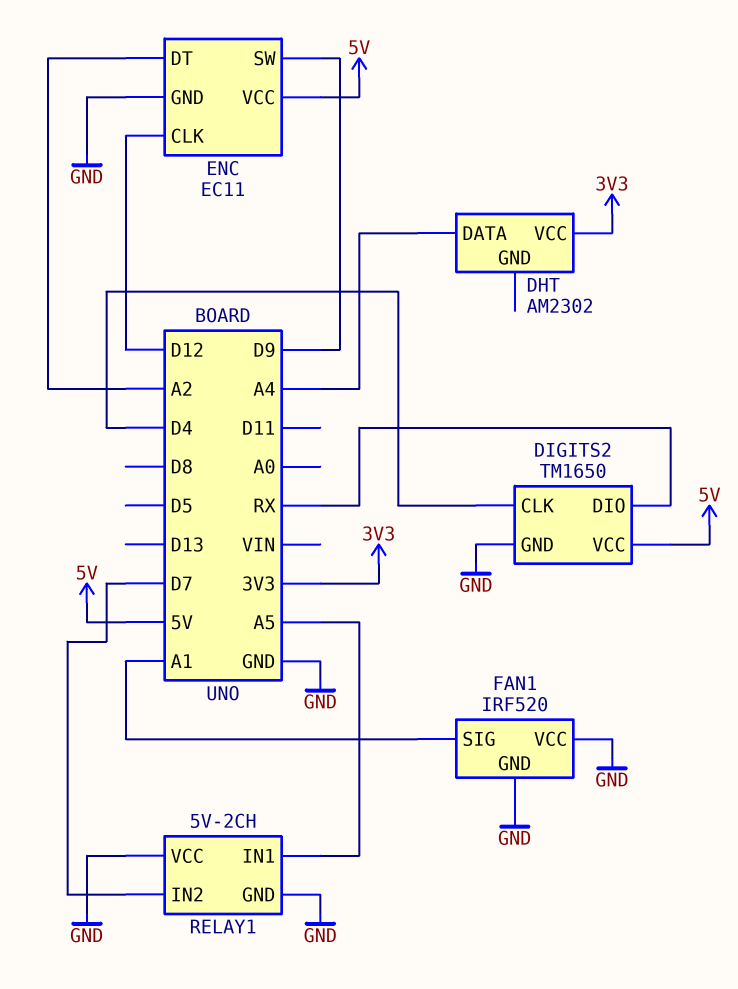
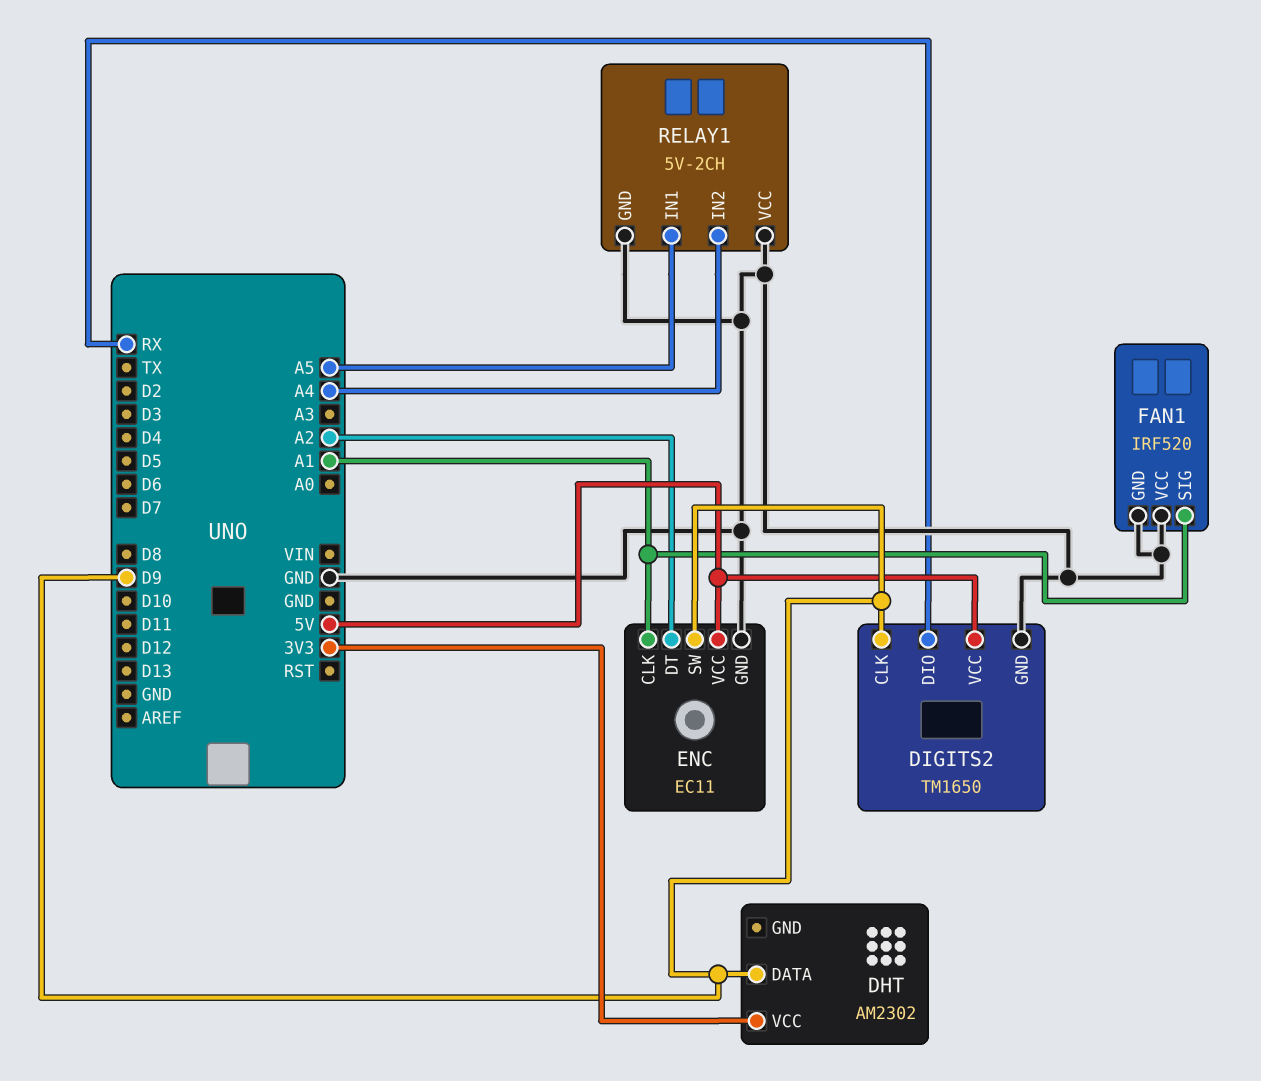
DHT pin DATA: A4 -> D9
DIGITS2 pin CLK: D4 -> D9
ENC pin CLK: D12 -> A1
RELAY1 pin IN2: D7 -> A4

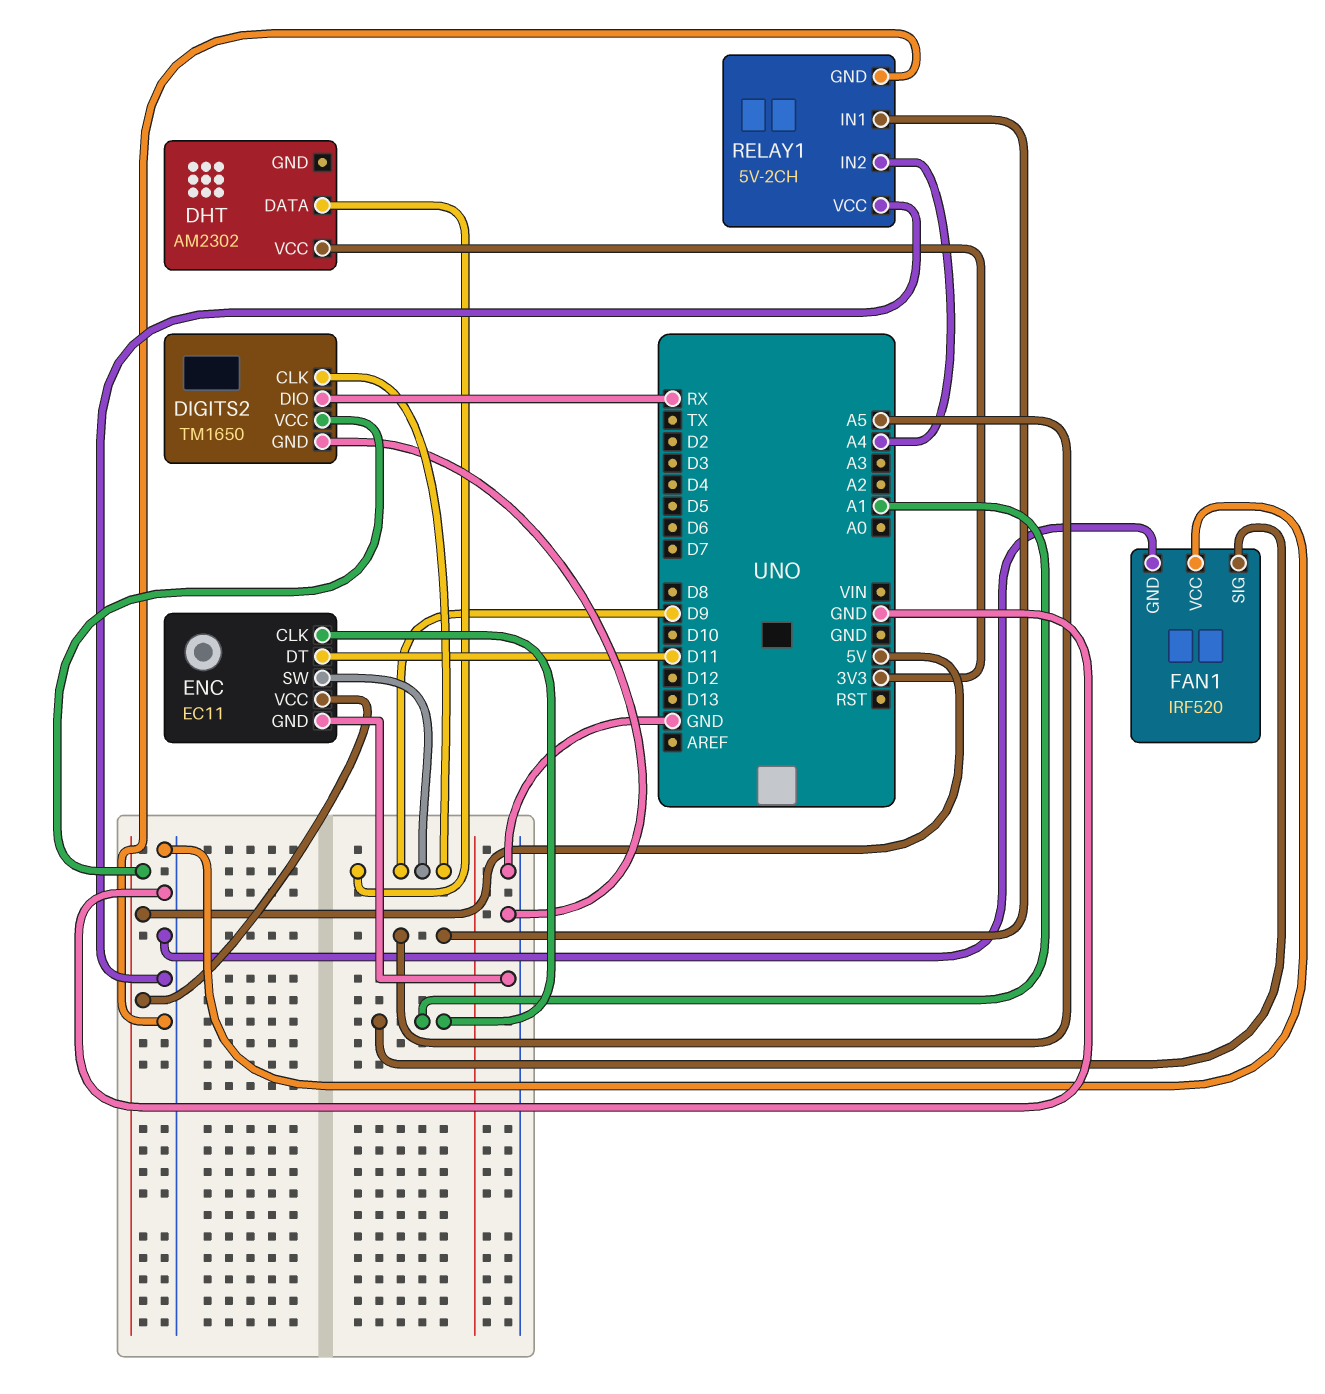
ENC pin DT: A2 -> D11

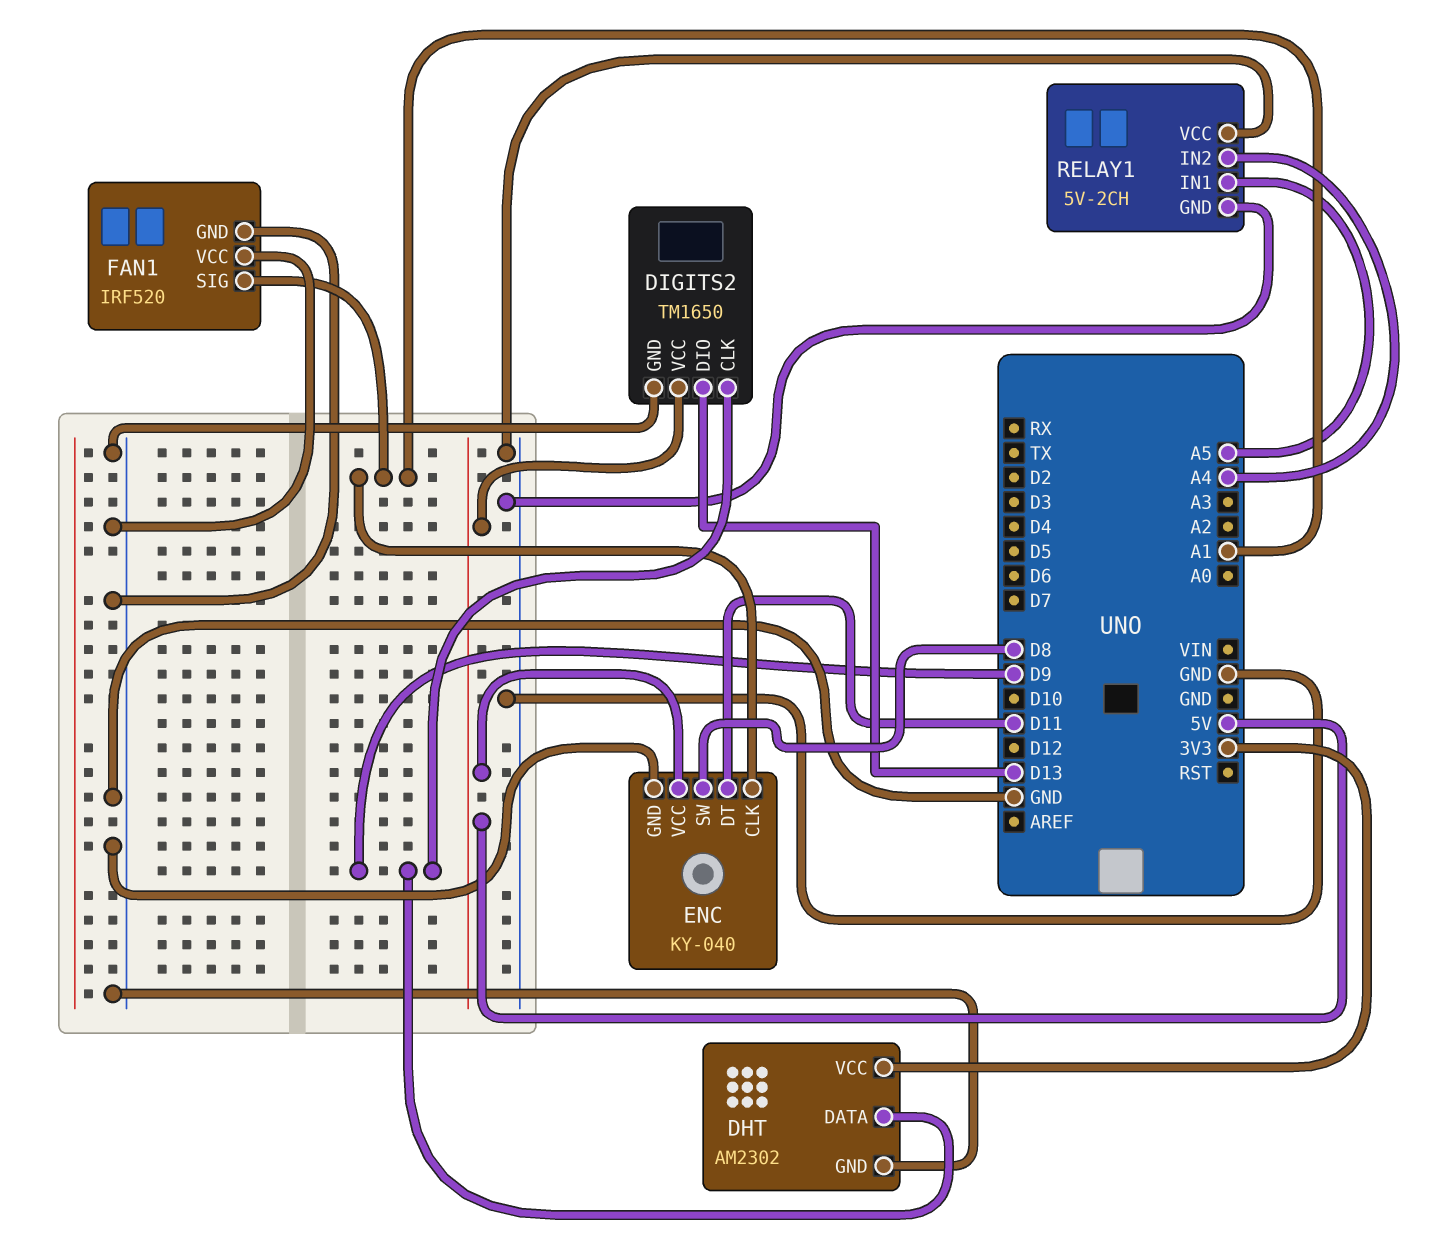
DHT pin GND: none -> GND
DIGITS2 pin DIO: RX -> D13
ENC: EC11 -> KY-040
ENC pin SW: D9 -> D8

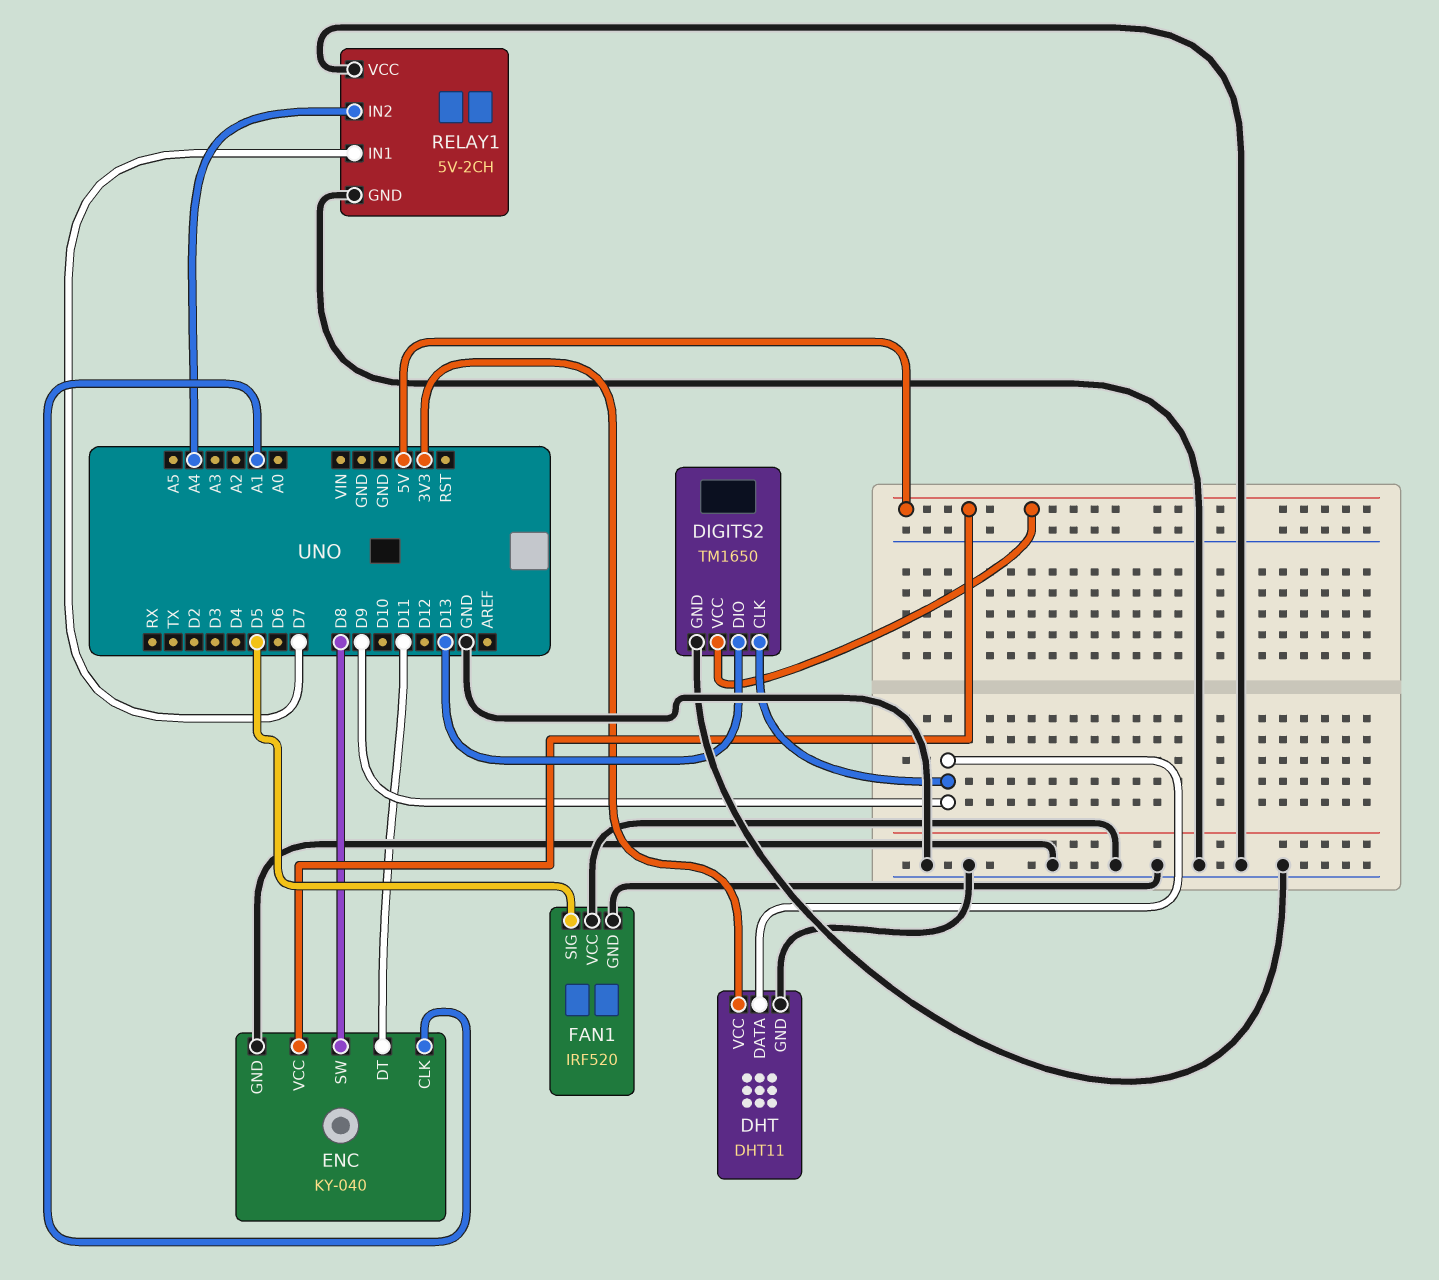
DHT: AM2302 -> DHT11
FAN1 pin SIG: A1 -> D5
RELAY1 pin IN1: A5 -> D7

